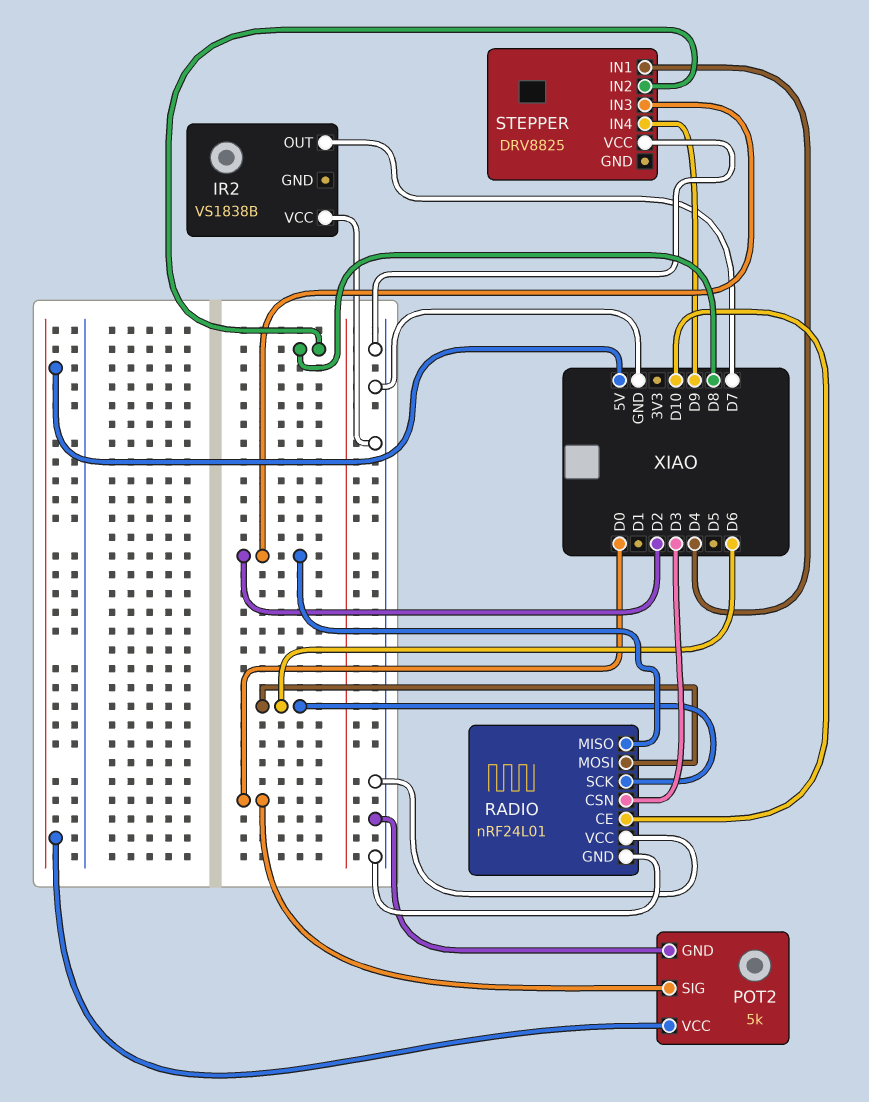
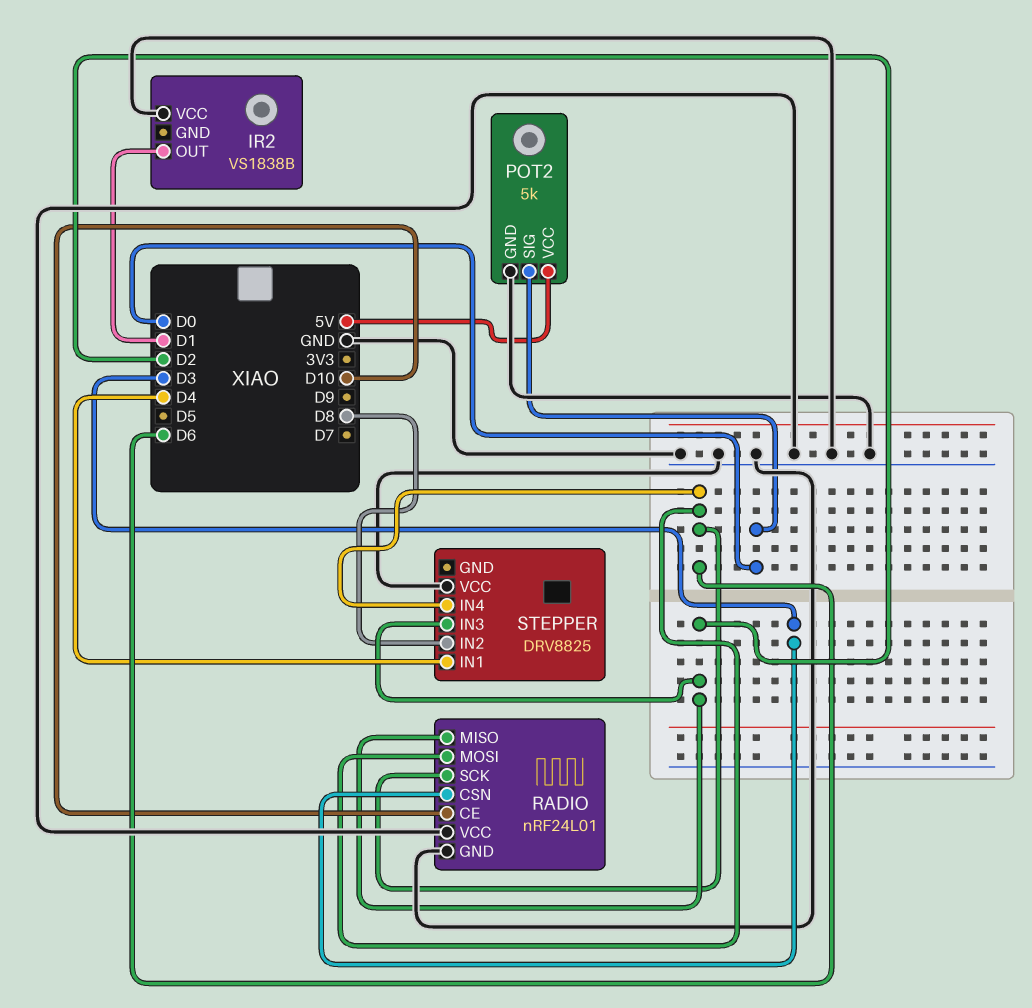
IR2 pin OUT: D7 -> D1
STEPPER pin IN4: D9 -> D6

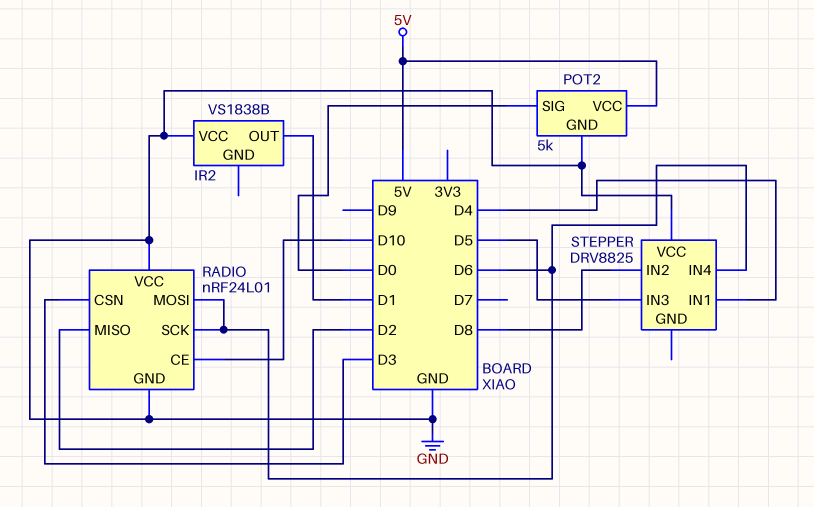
STEPPER pin IN3: D2 -> D5

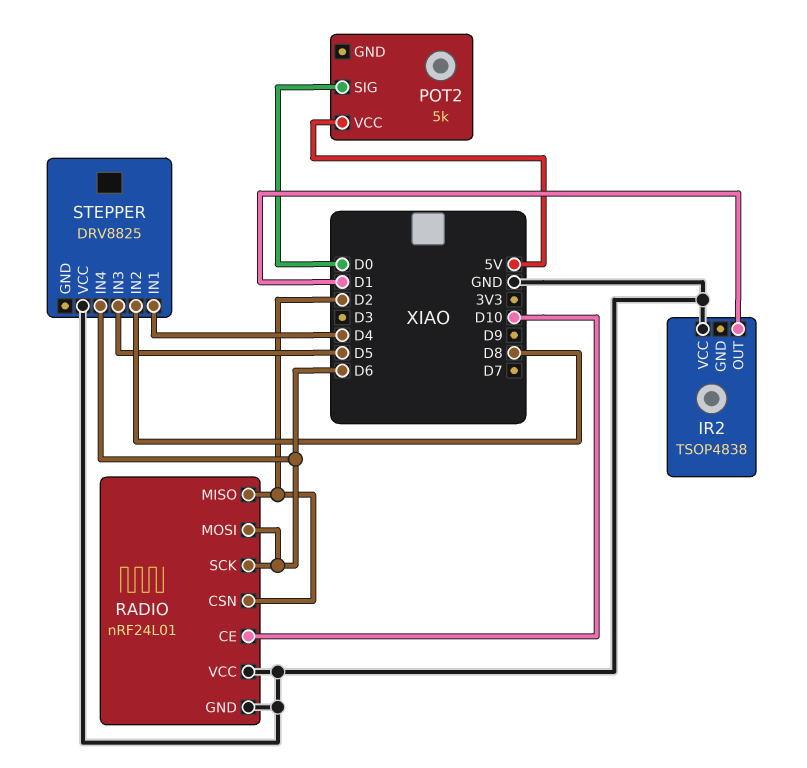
IR2: VS1838B -> TSOP4838
POT2 pin GND: GND -> none
RADIO pin CSN: D3 -> D2

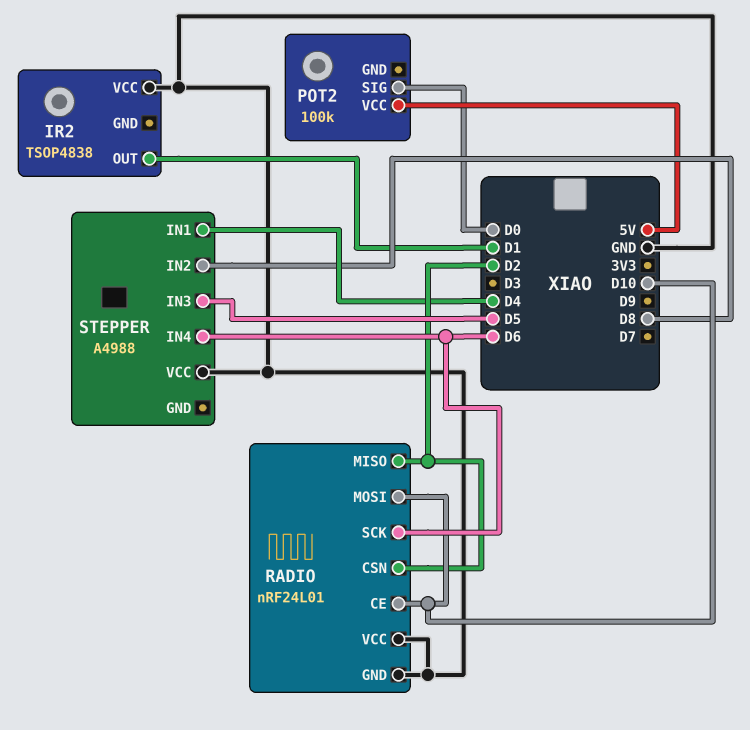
POT2: 5k -> 100k
RADIO pin MOSI: D6 -> D10
STEPPER: DRV8825 -> A4988

